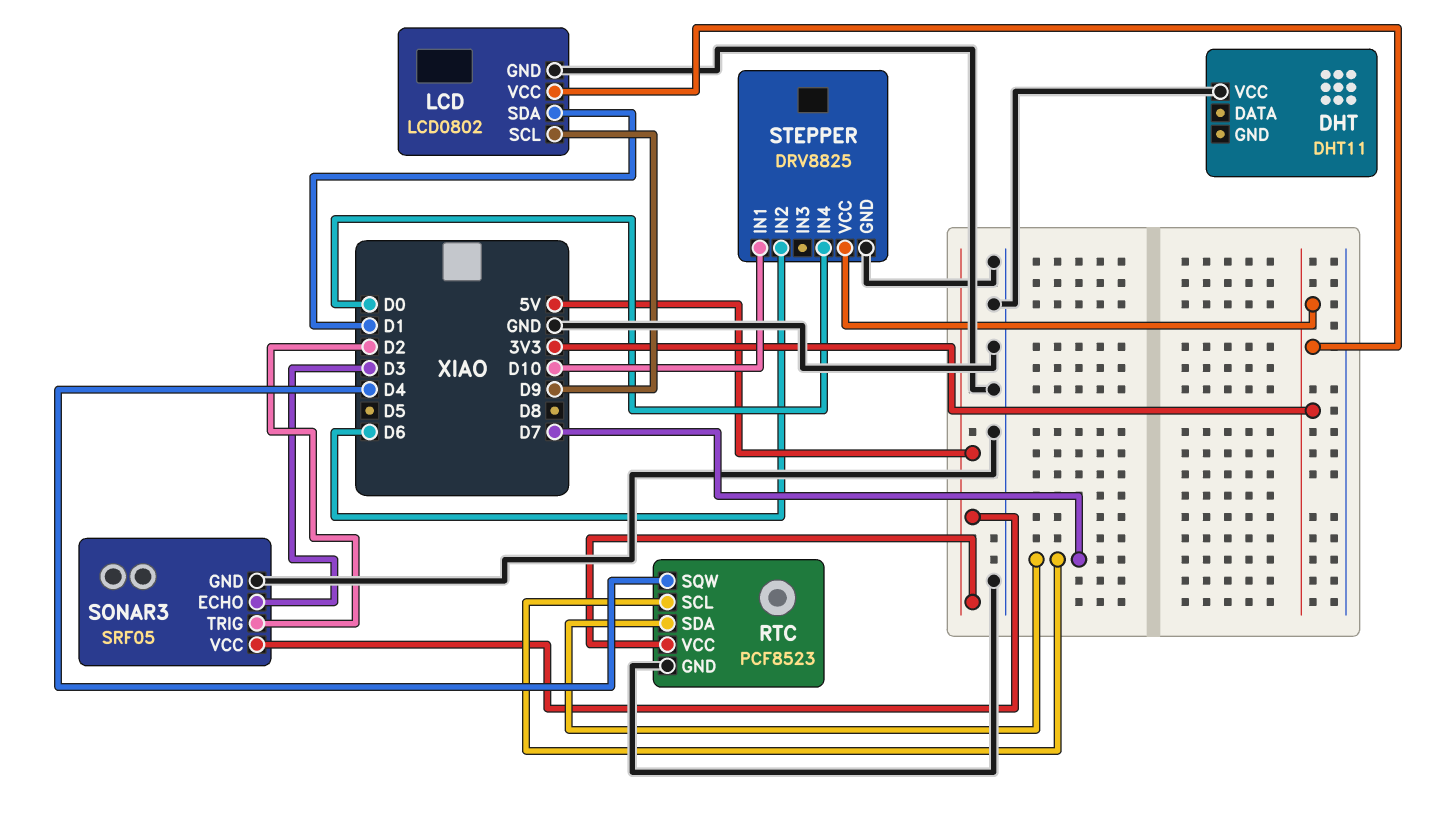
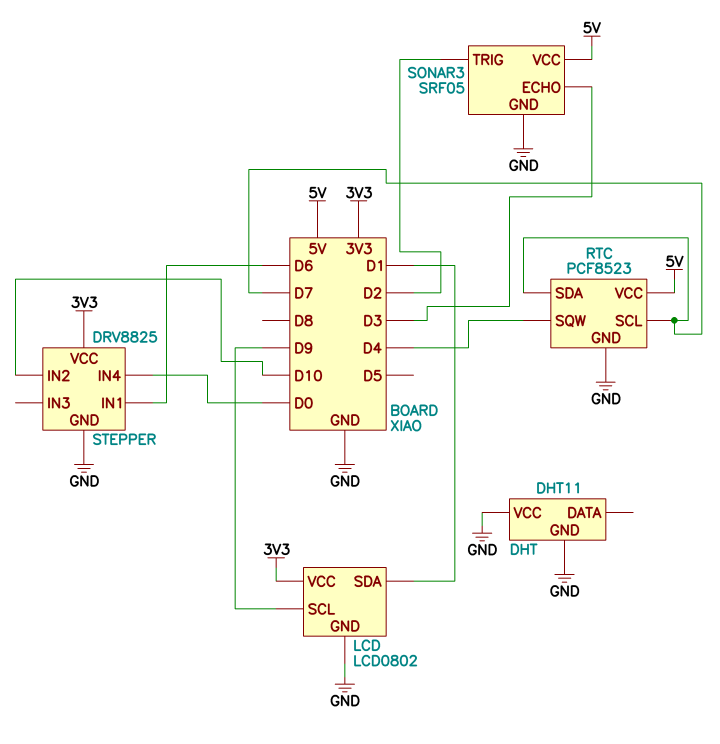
DHT pin GND: none -> GND
STEPPER pin IN1: D10 -> D6
STEPPER pin IN2: D6 -> D10

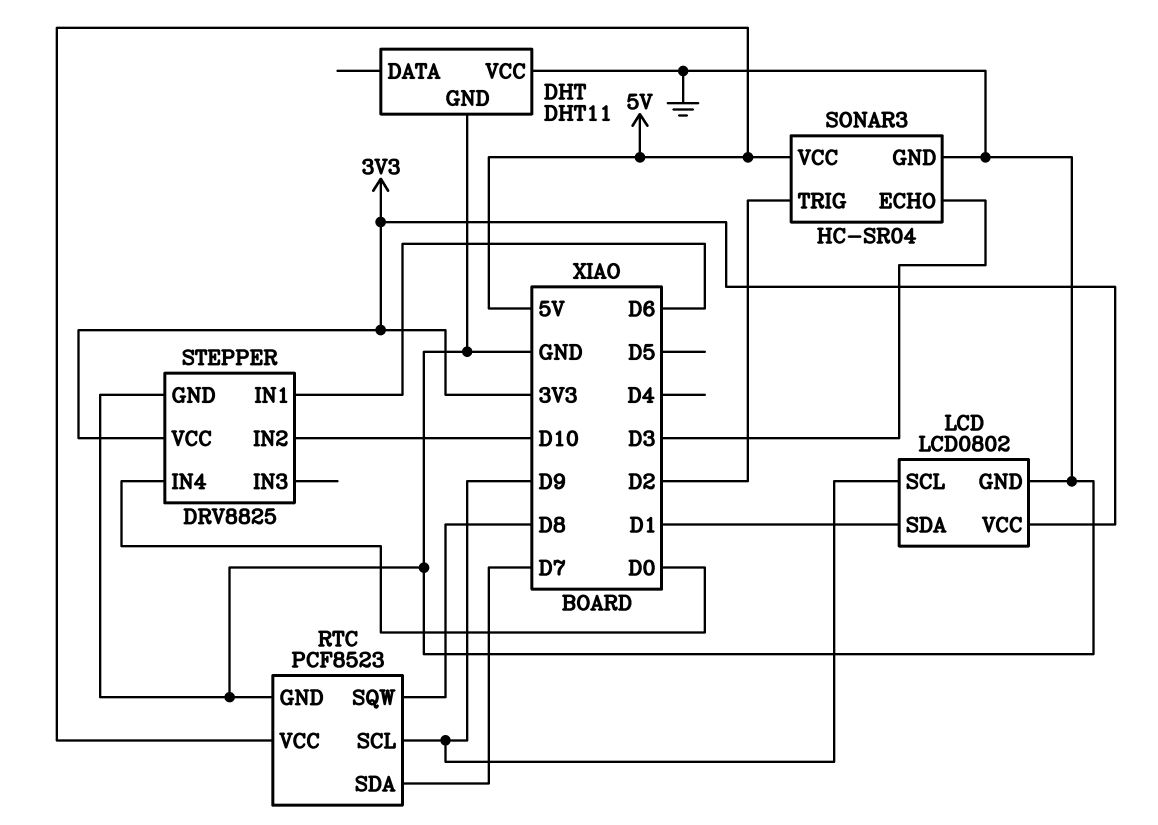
RTC pin SCL: D7 -> D9
RTC pin SQW: D4 -> D8
SONAR3: SRF05 -> HC-SR04

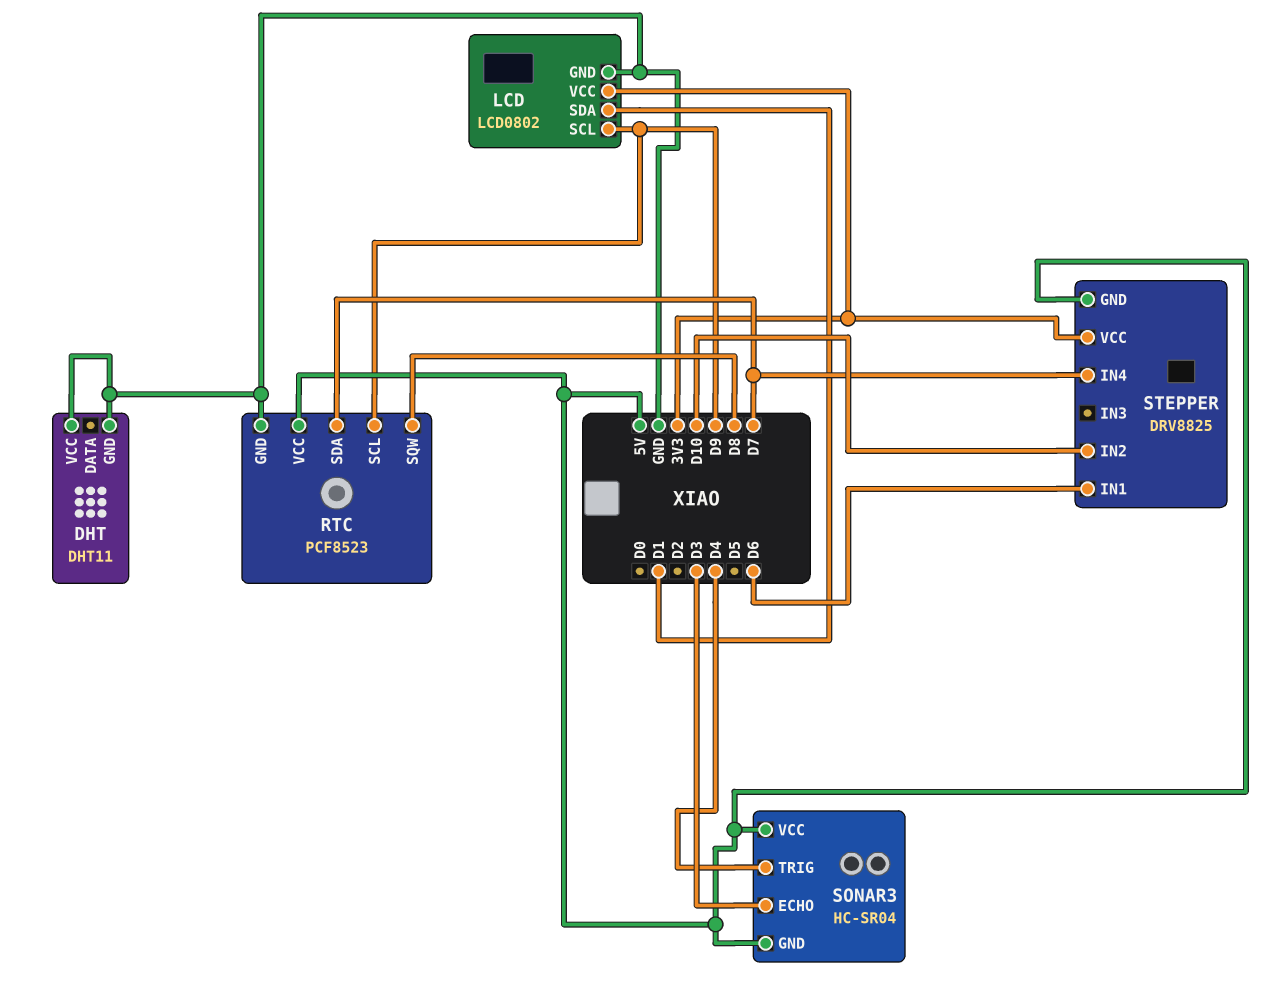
SONAR3 pin GND: GND -> 5V
SONAR3 pin TRIG: D2 -> D4
STEPPER pin GND: GND -> 5V
STEPPER pin IN4: D0 -> D7

